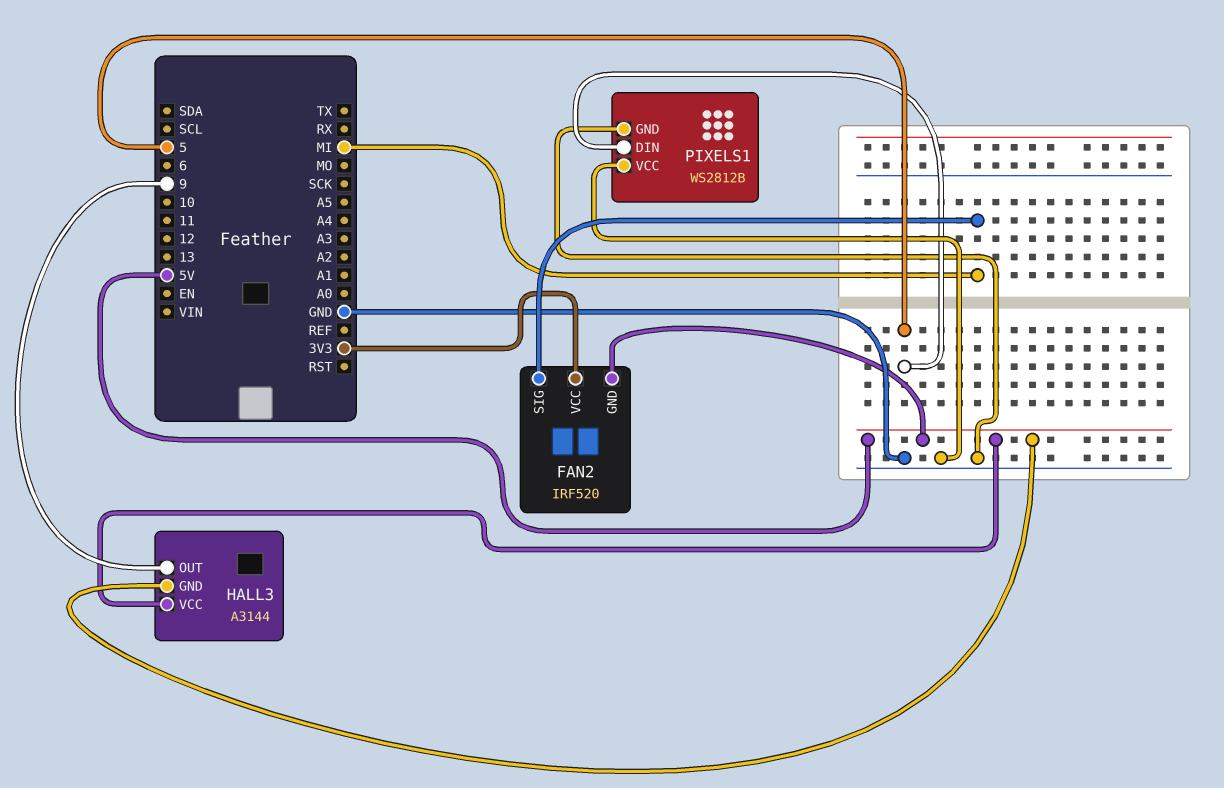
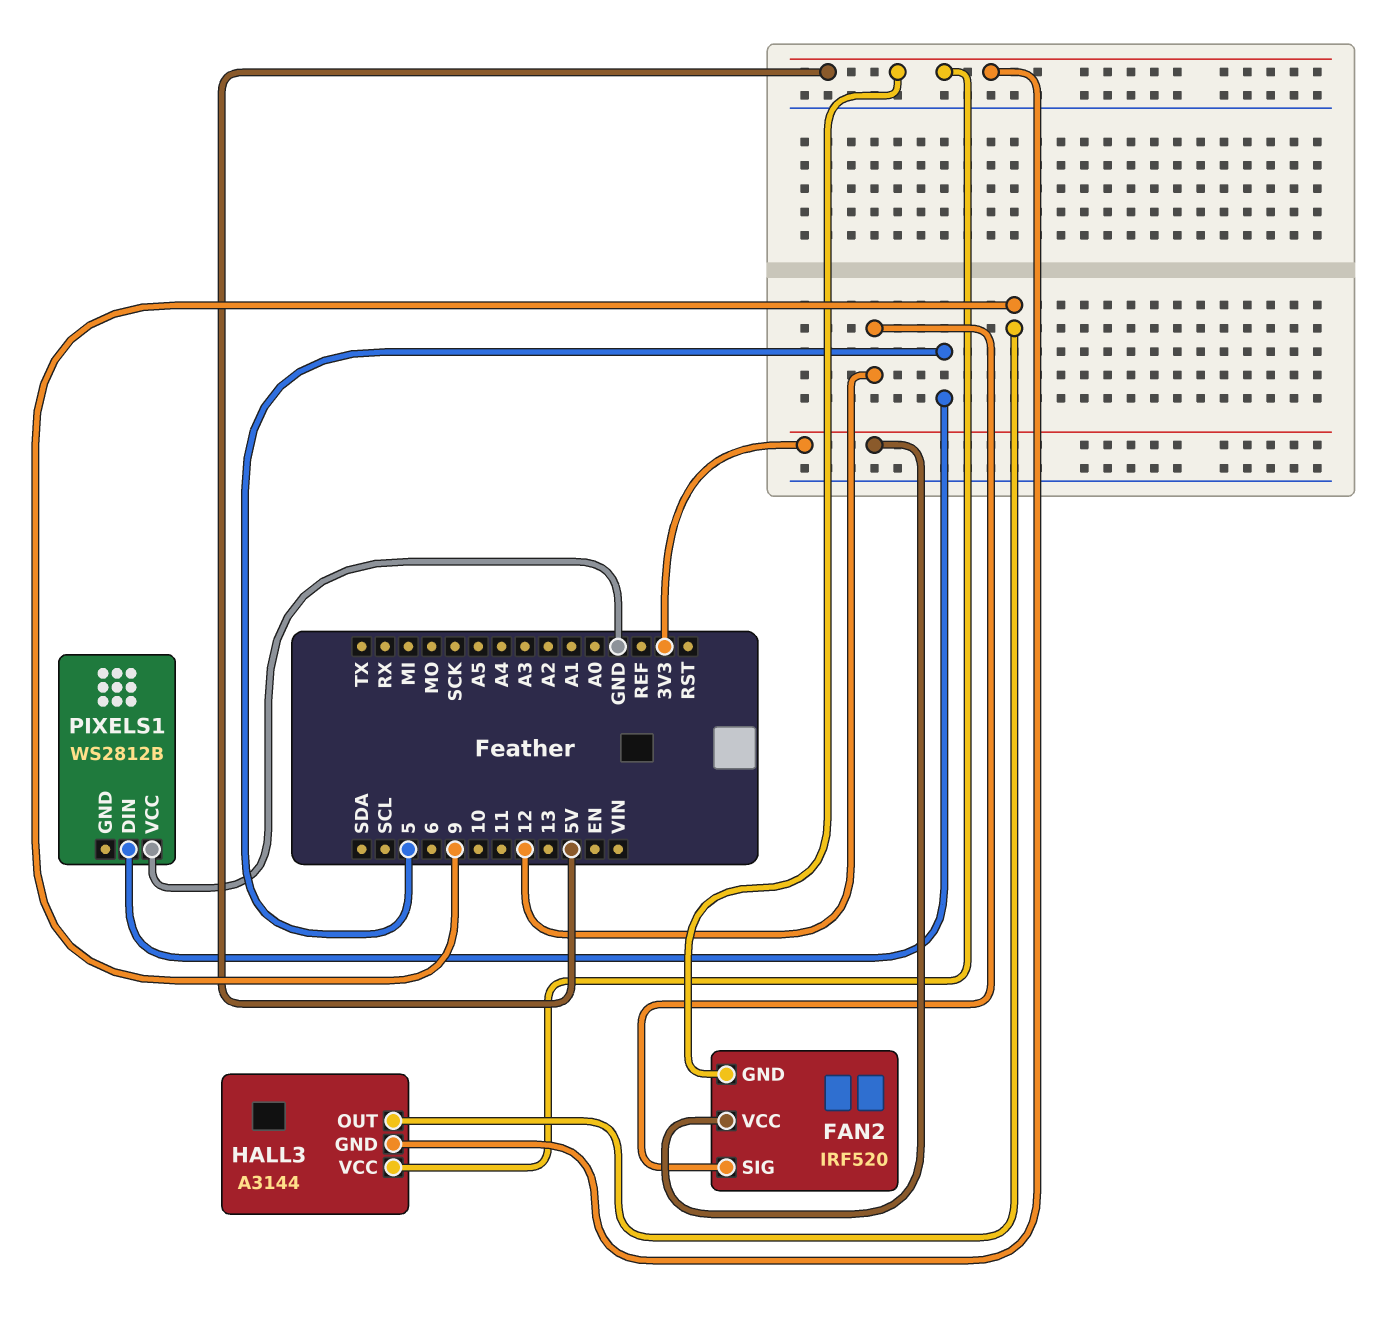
FAN2 pin SIG: MI -> 12
PIXELS1 pin GND: GND -> none

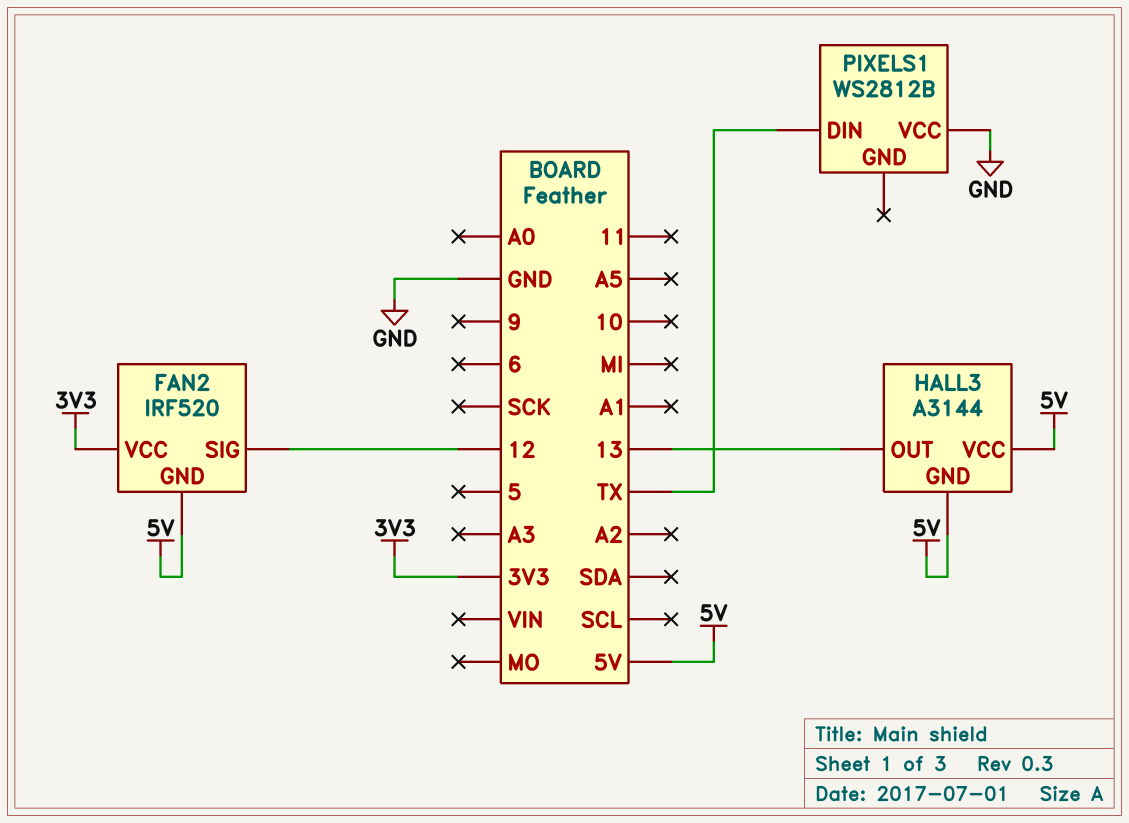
HALL3 pin OUT: 9 -> 13
PIXELS1 pin DIN: 5 -> TX

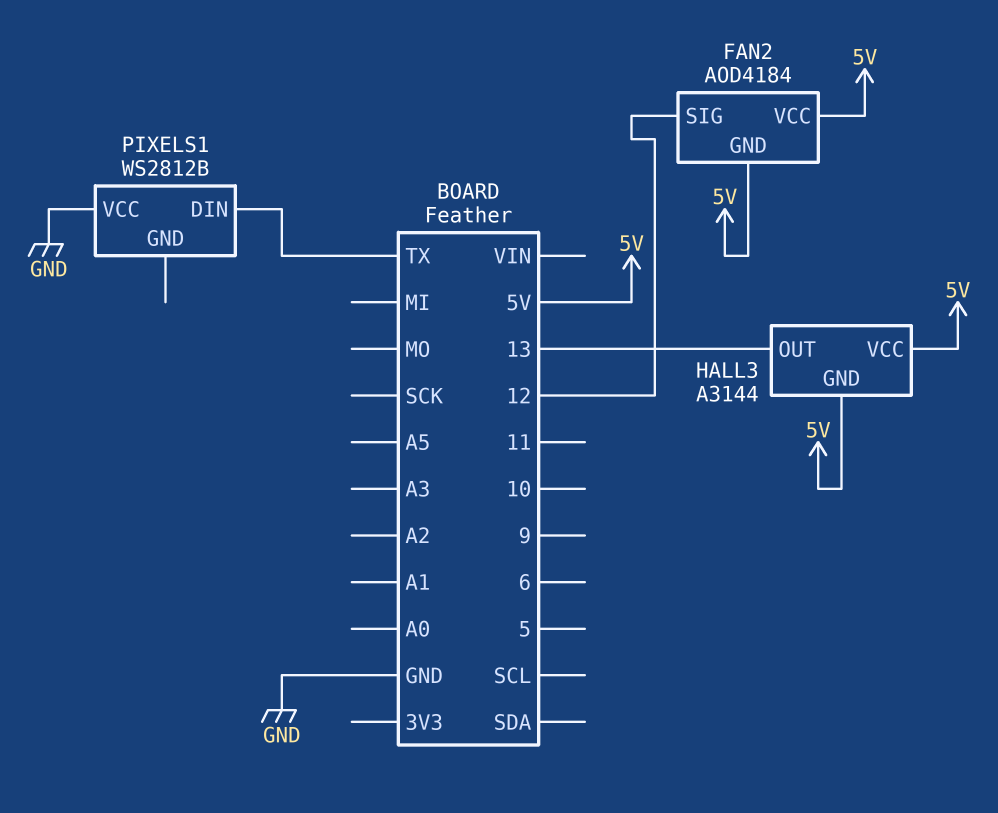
FAN2: IRF520 -> AOD4184
FAN2 pin VCC: 3V3 -> 5V

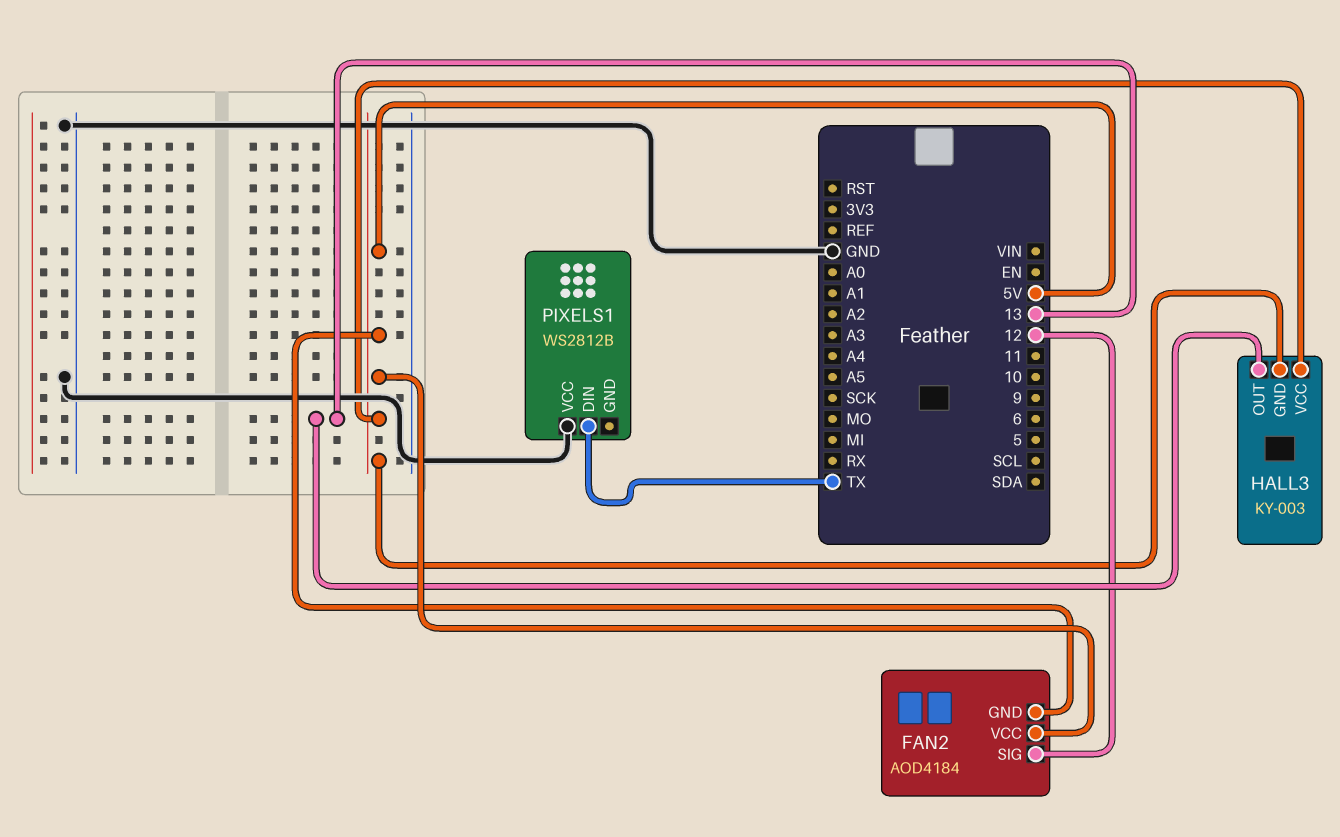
HALL3: A3144 -> KY-003

